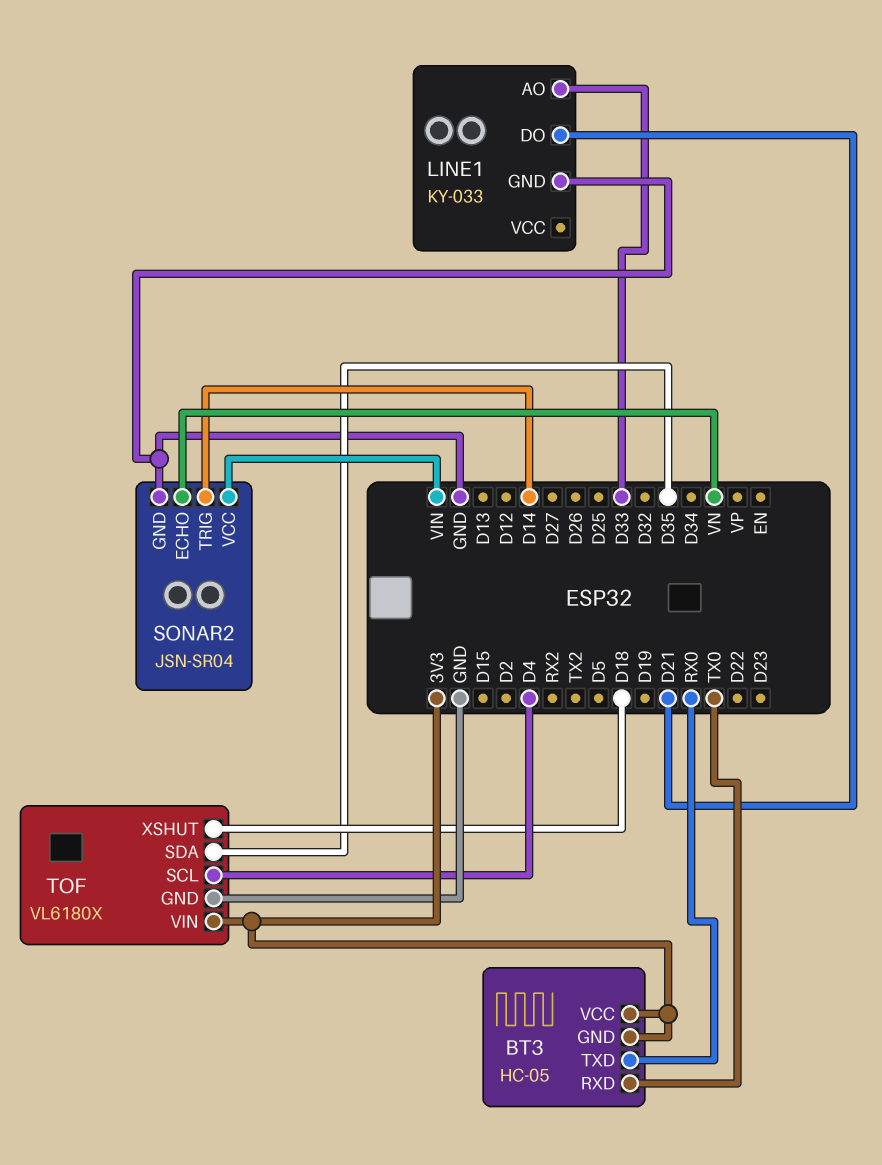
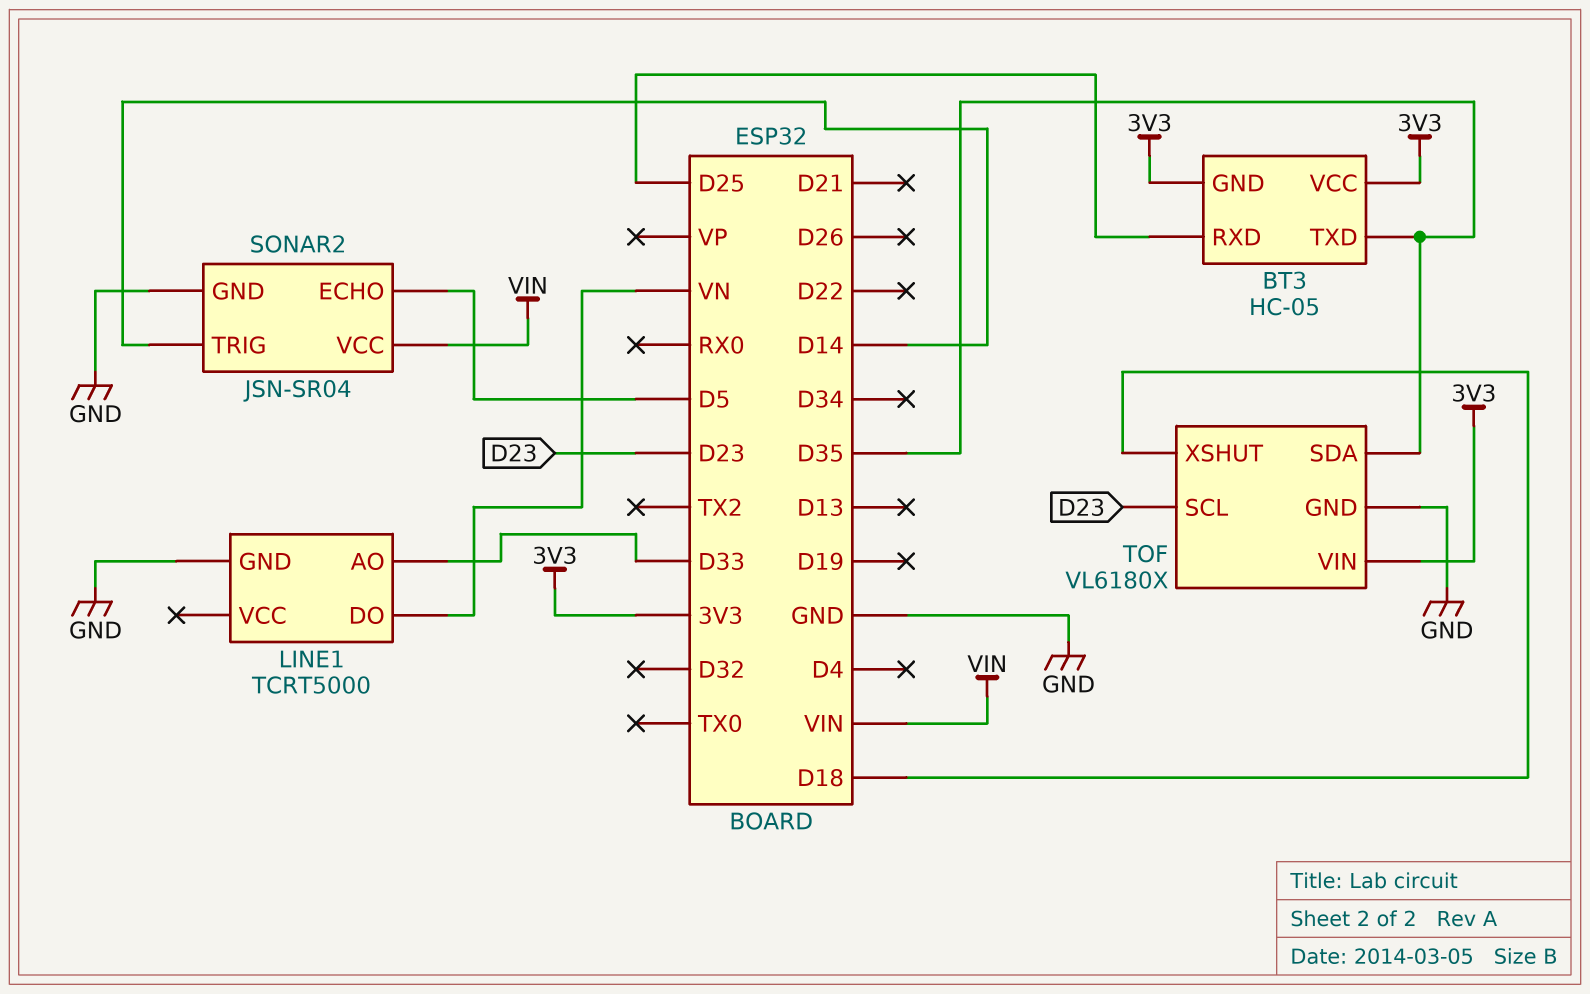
BT3 pin RXD: TX0 -> D25
BT3 pin TXD: RX0 -> D35
LINE1: KY-033 -> TCRT5000
LINE1 pin DO: D21 -> VN
SONAR2 pin ECHO: VN -> D5
TOF pin SCL: D4 -> D23

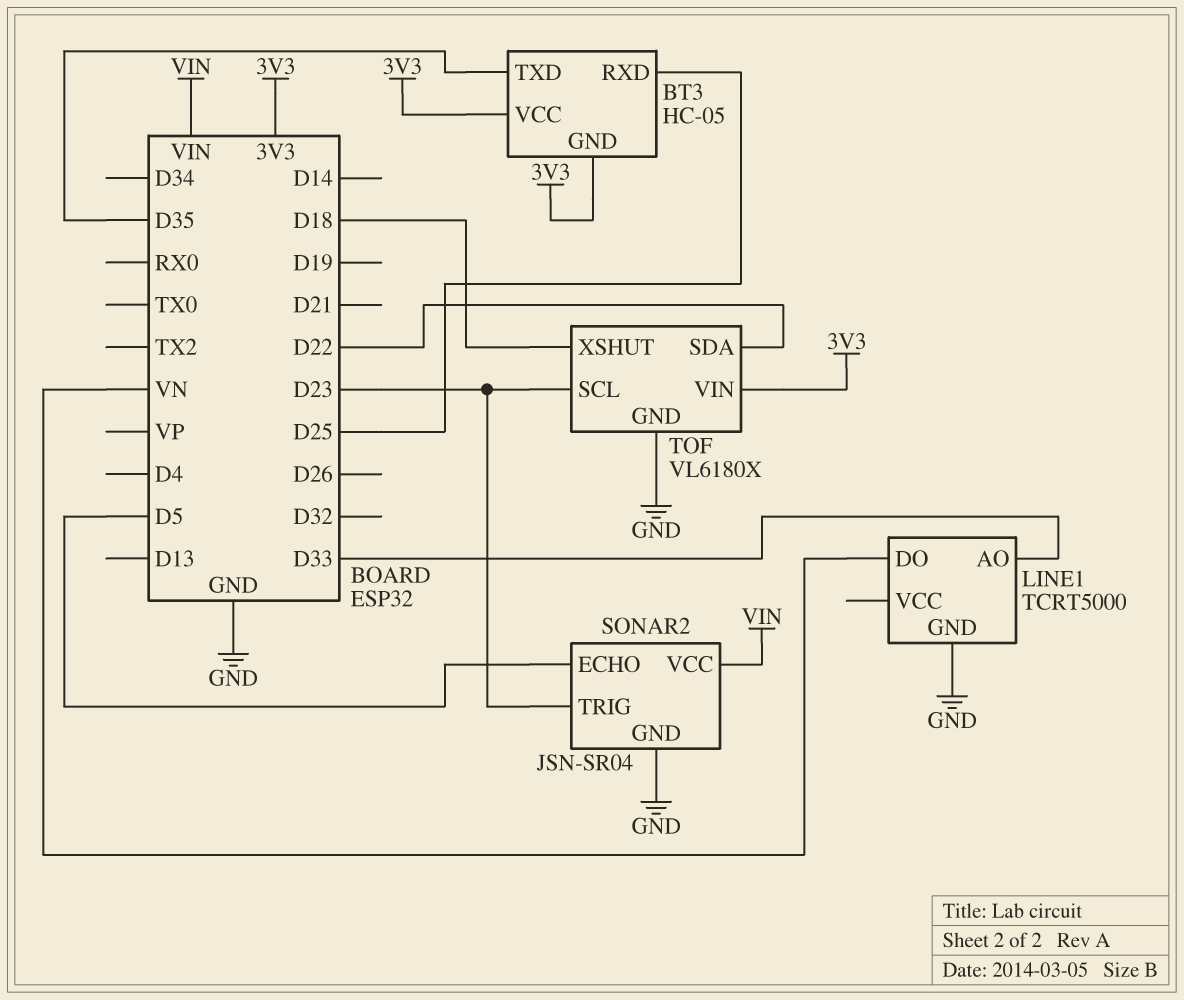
SONAR2 pin TRIG: D14 -> D23
TOF pin SDA: D35 -> D22

